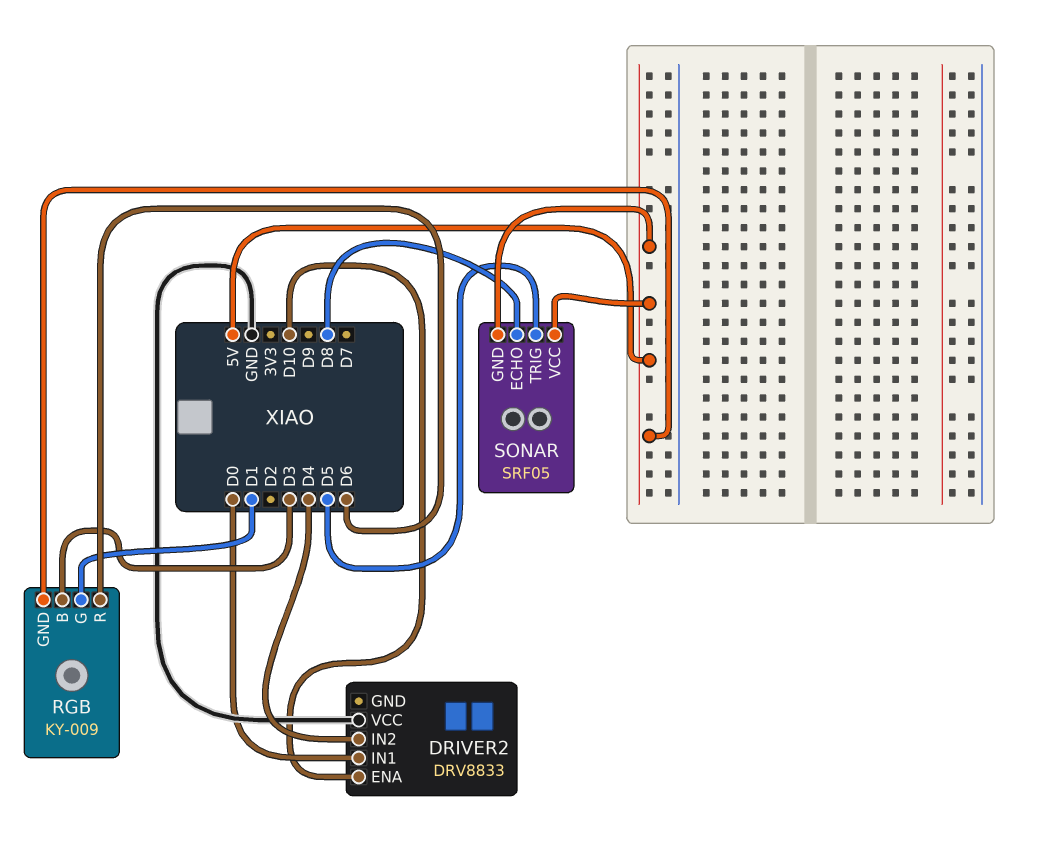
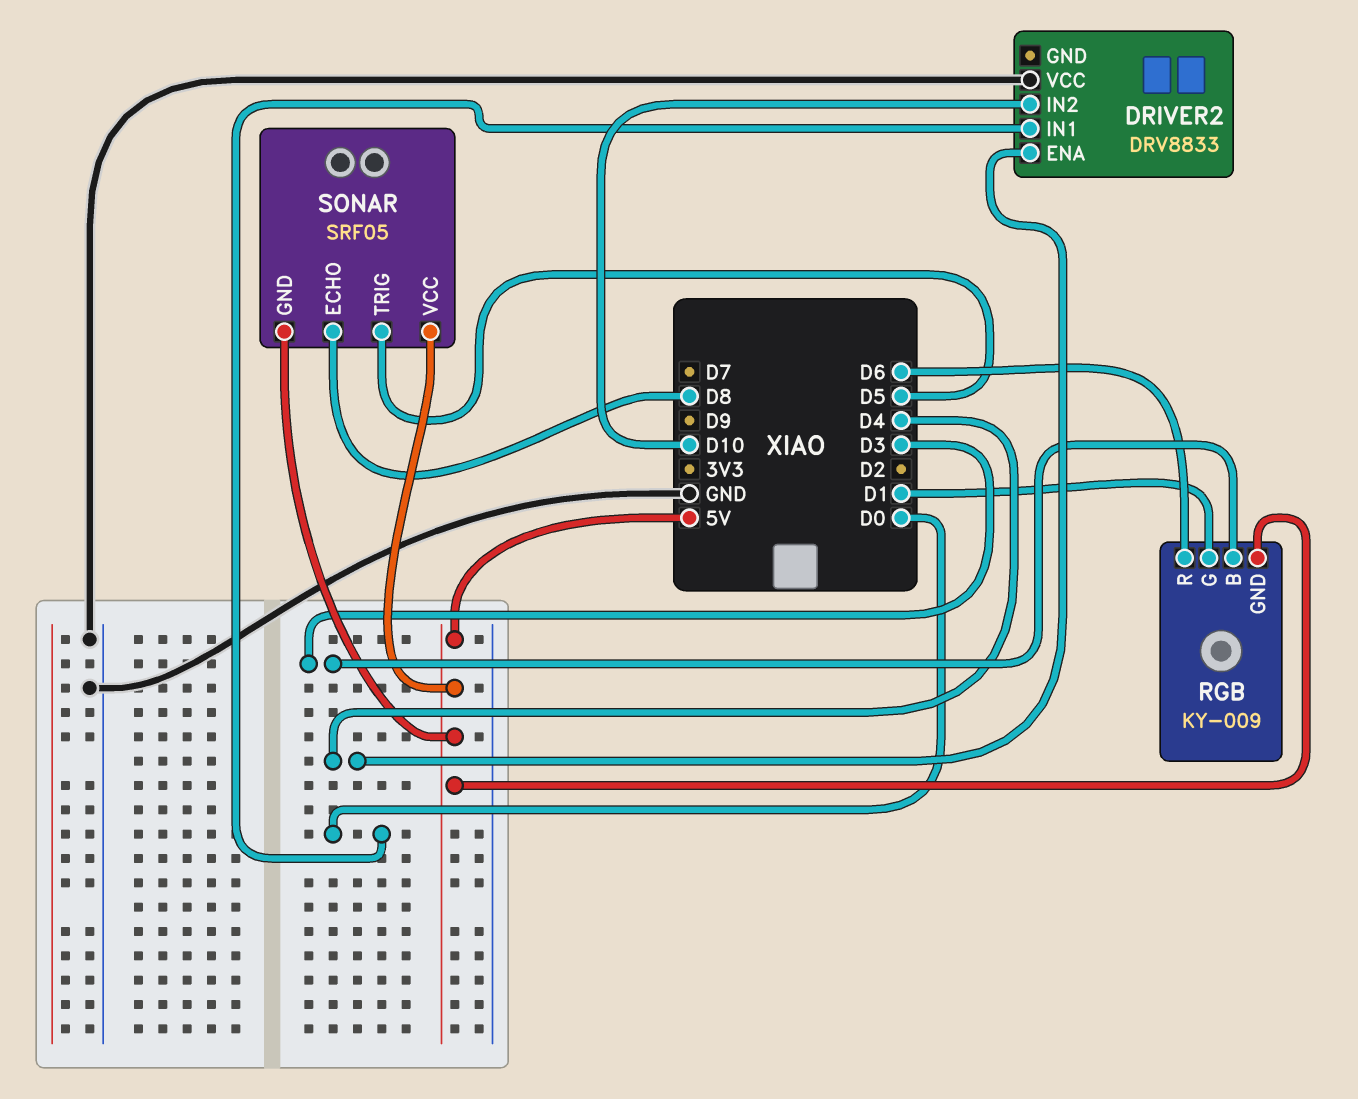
DRIVER2 pin ENA: D10 -> D4
DRIVER2 pin IN2: D4 -> D10

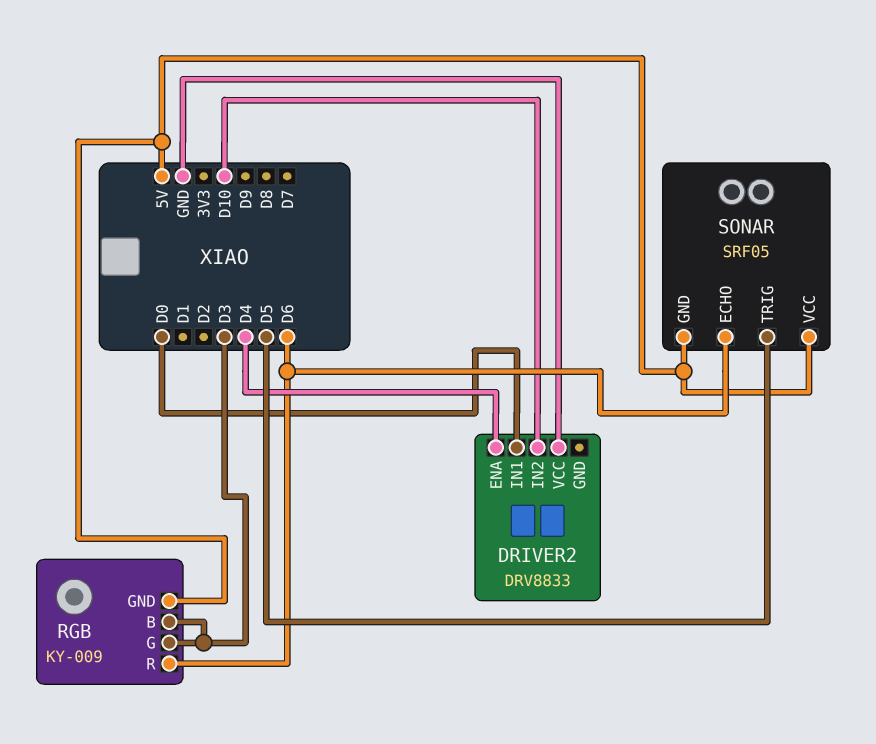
RGB pin G: D1 -> D3
SONAR pin ECHO: D8 -> D6

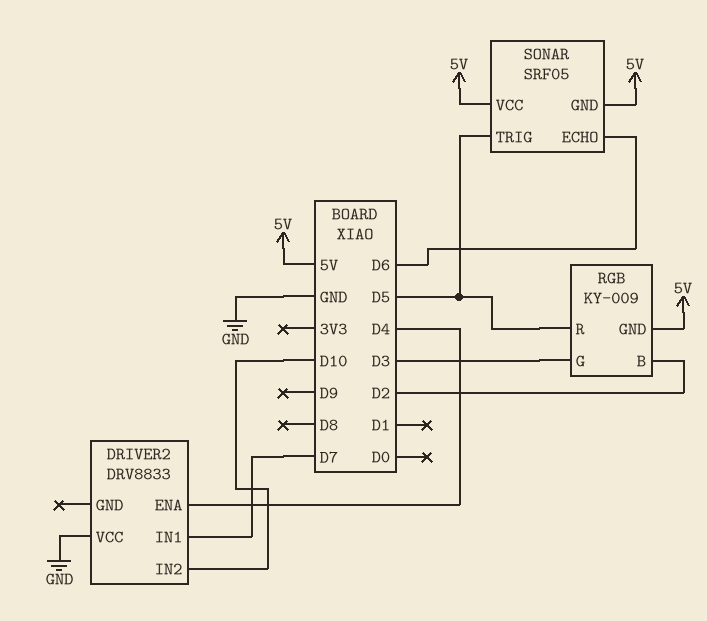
DRIVER2 pin IN1: D0 -> D7
RGB pin B: D3 -> D2
RGB pin R: D6 -> D5

